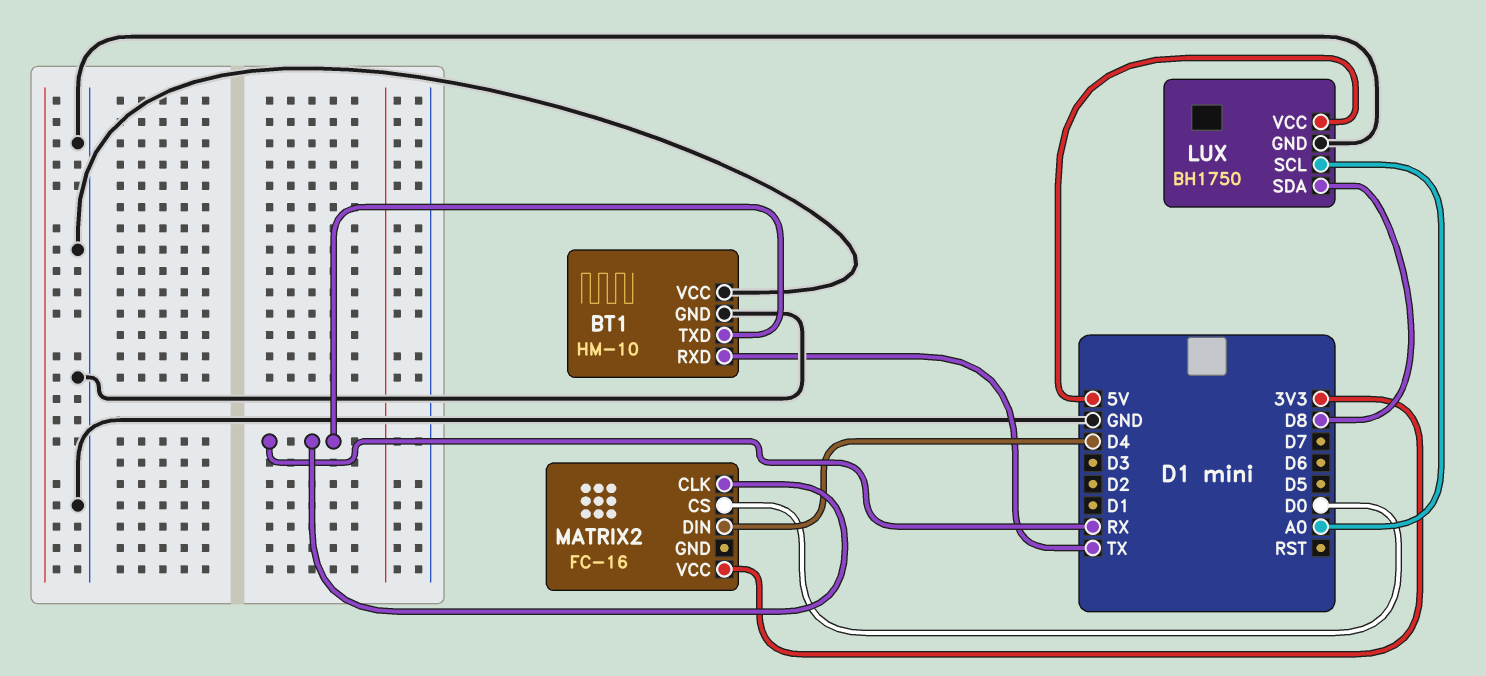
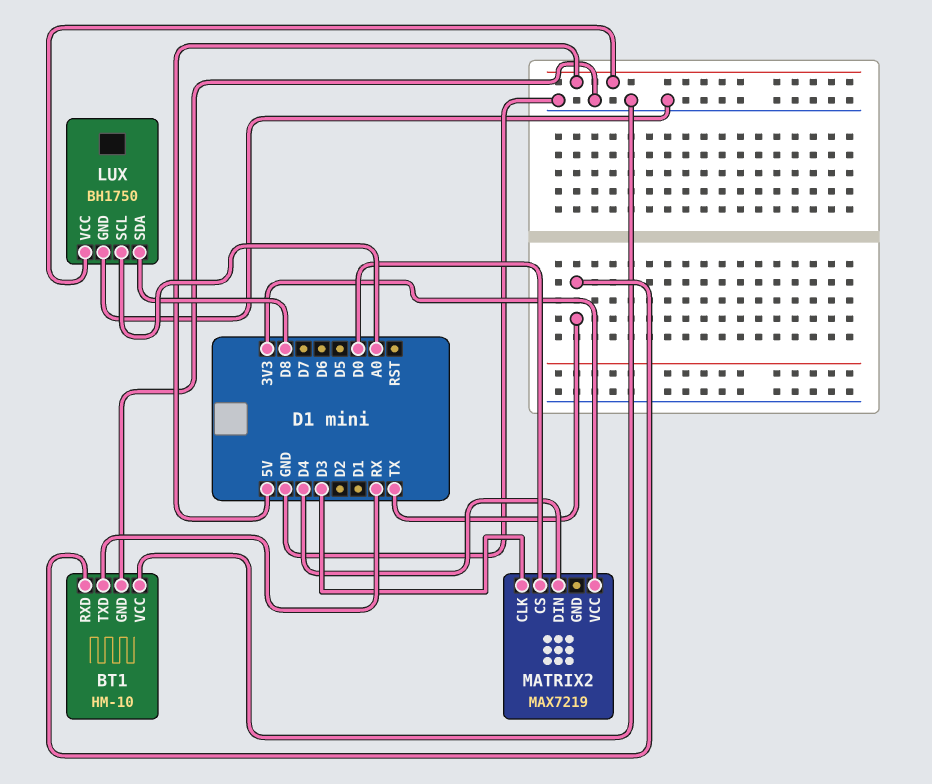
MATRIX2: FC-16 -> MAX7219
MATRIX2 pin CLK: RX -> D3

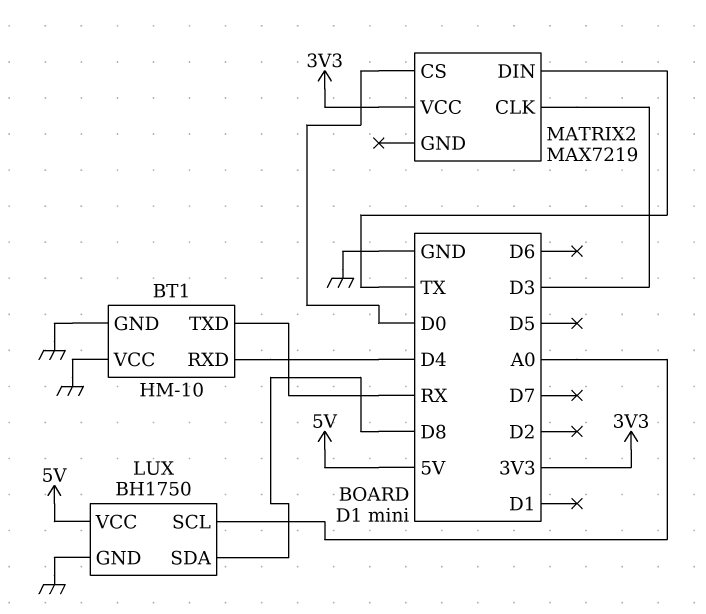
BT1 pin RXD: TX -> D4
MATRIX2 pin DIN: D4 -> TX

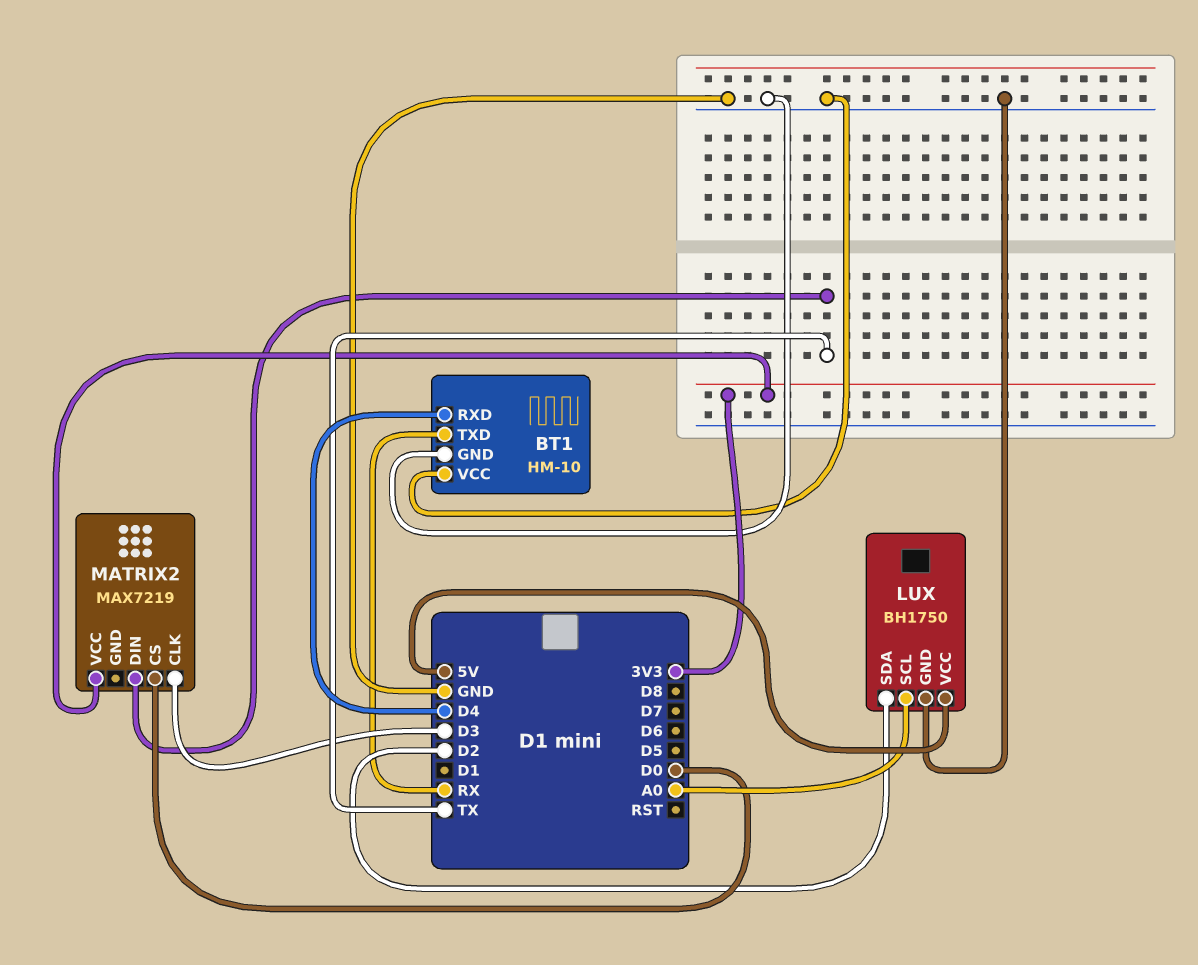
LUX pin SDA: D8 -> D2

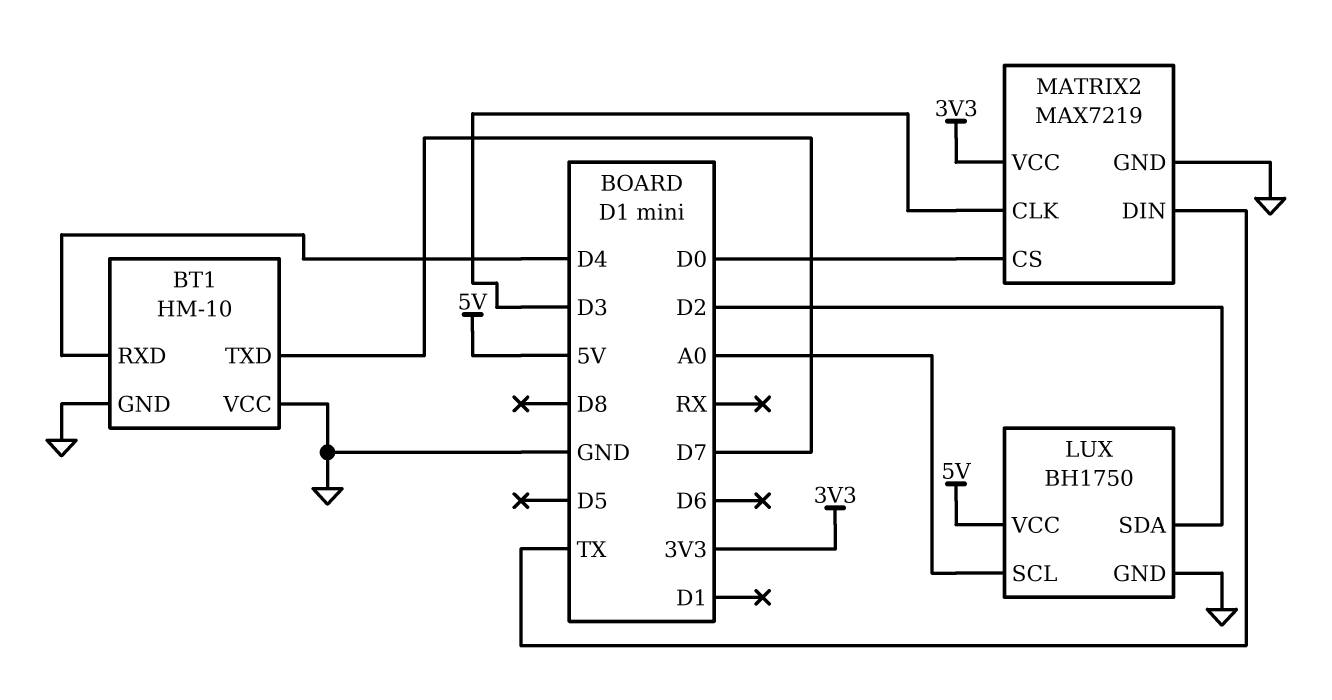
BT1 pin TXD: RX -> D7
MATRIX2 pin GND: none -> GND

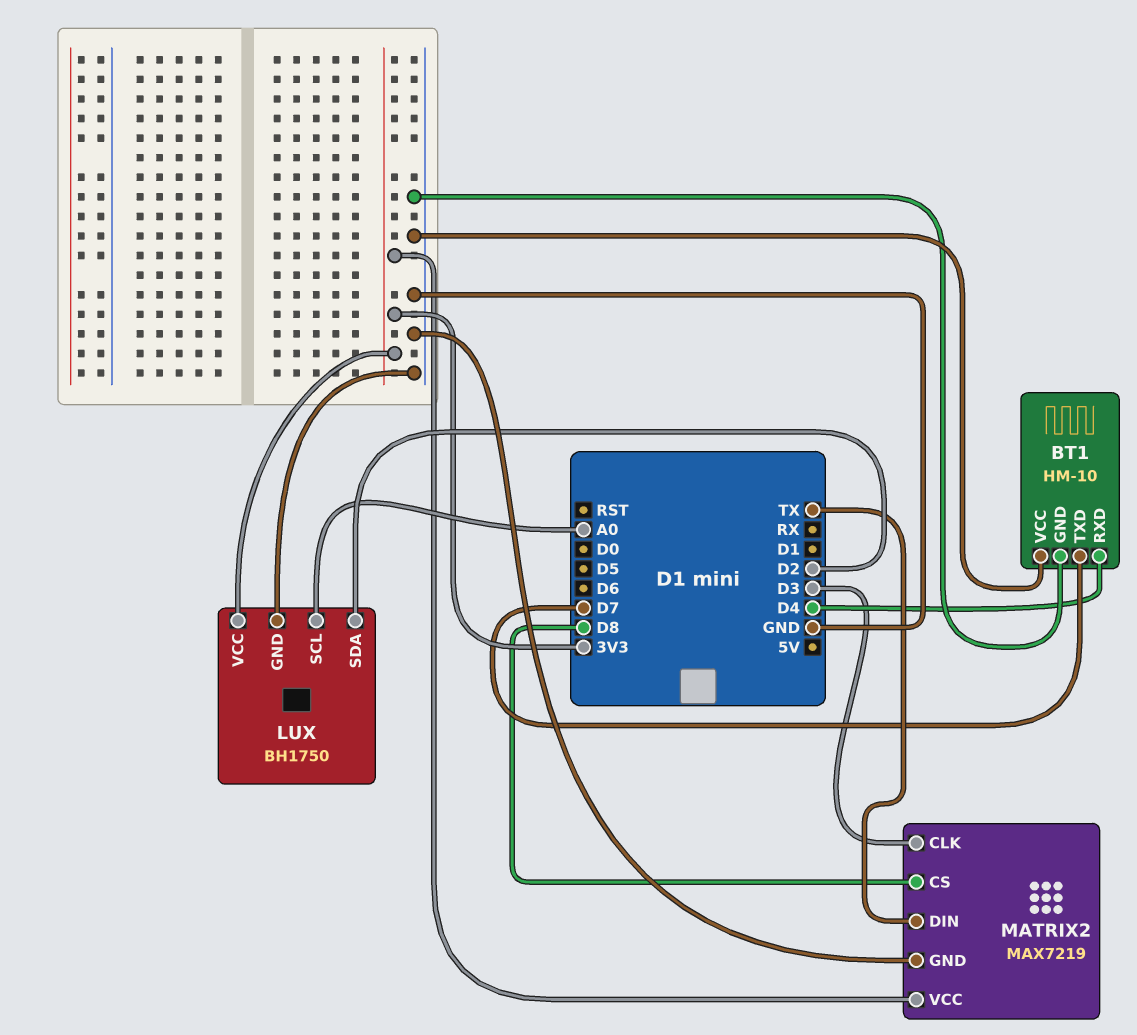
LUX pin VCC: 5V -> 3V3
MATRIX2 pin CS: D0 -> D8

